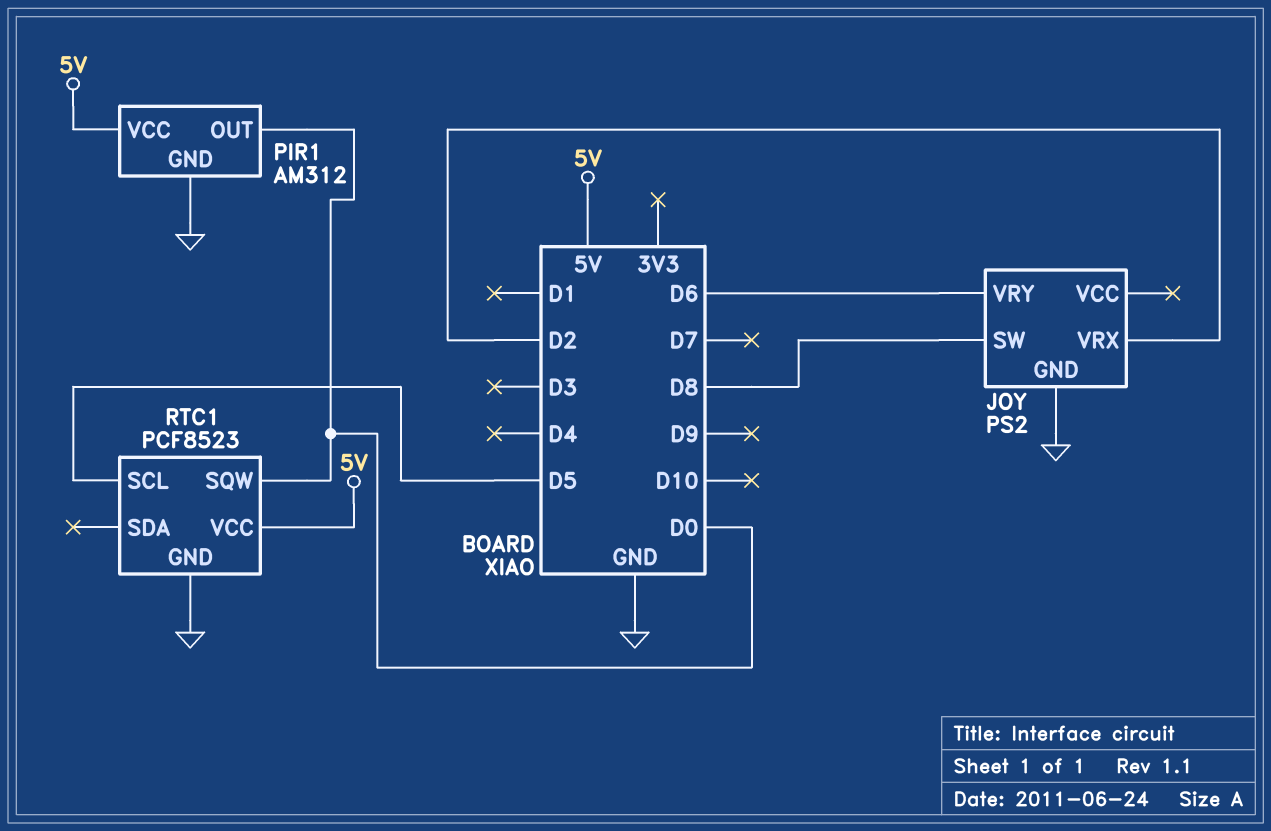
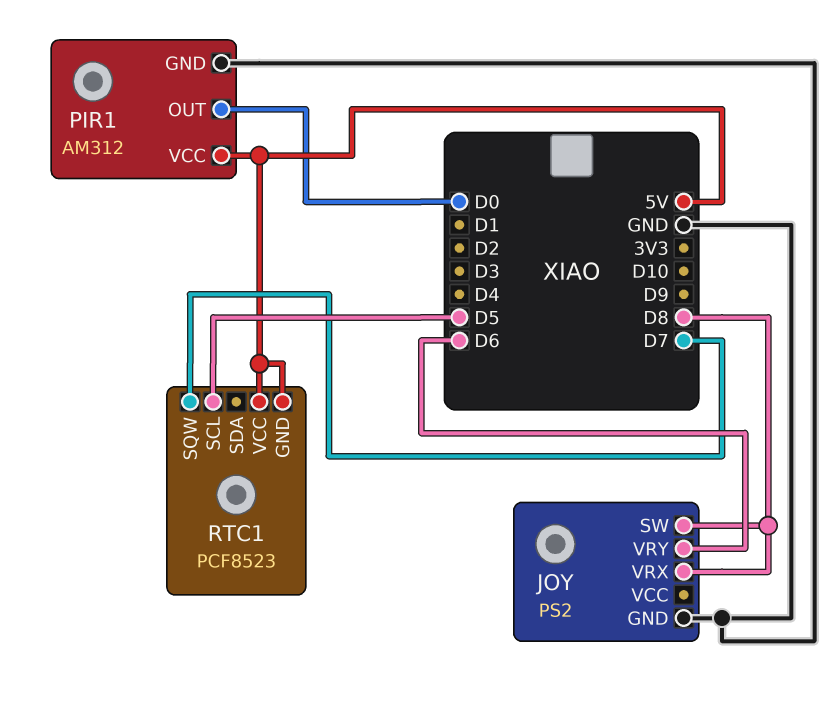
JOY pin VRX: D2 -> D8
RTC1 pin GND: GND -> 5V
RTC1 pin SQW: D0 -> D7

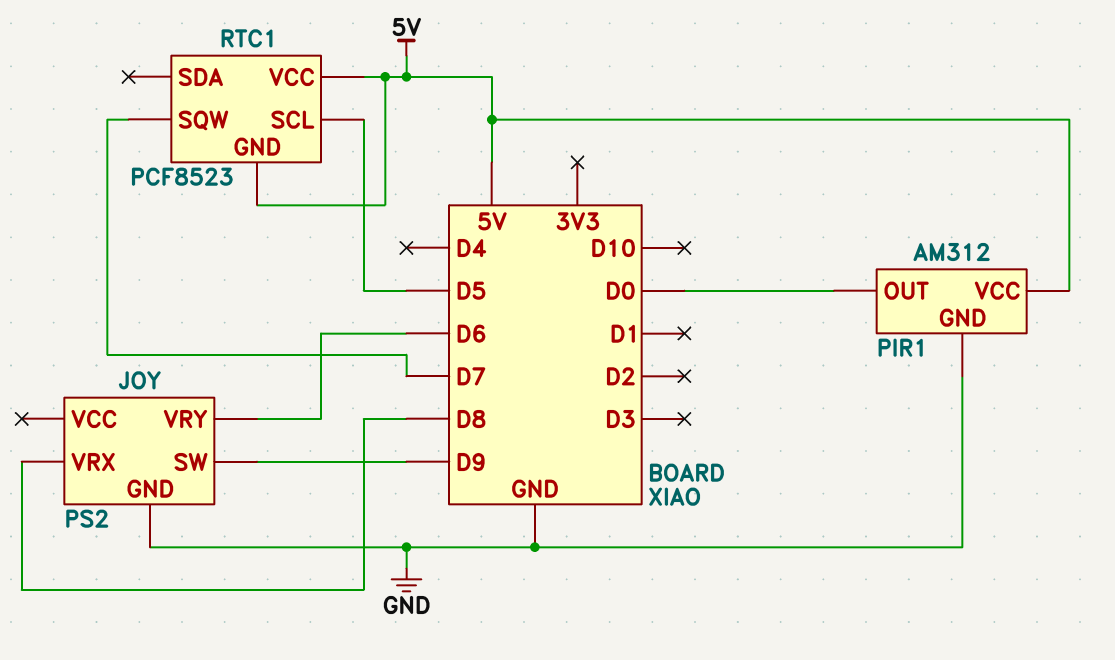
JOY pin SW: D8 -> D9

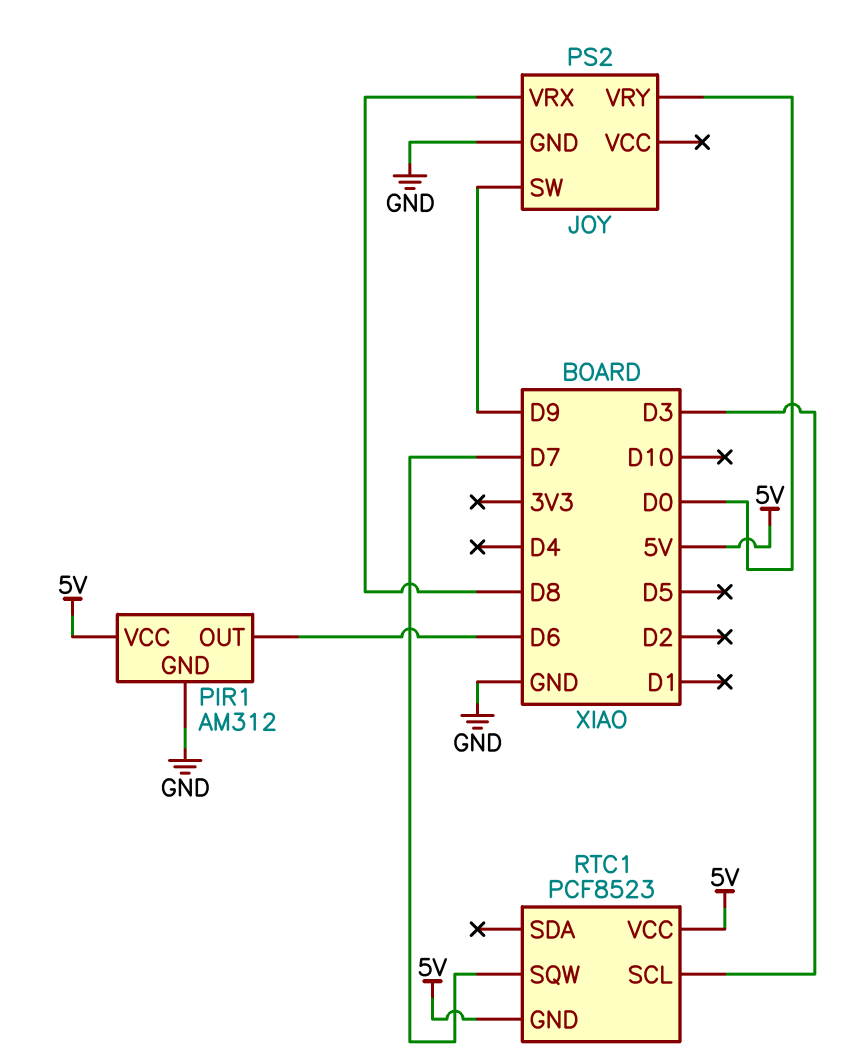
JOY pin VRY: D6 -> D0
PIR1 pin OUT: D0 -> D6
RTC1 pin SCL: D5 -> D3

